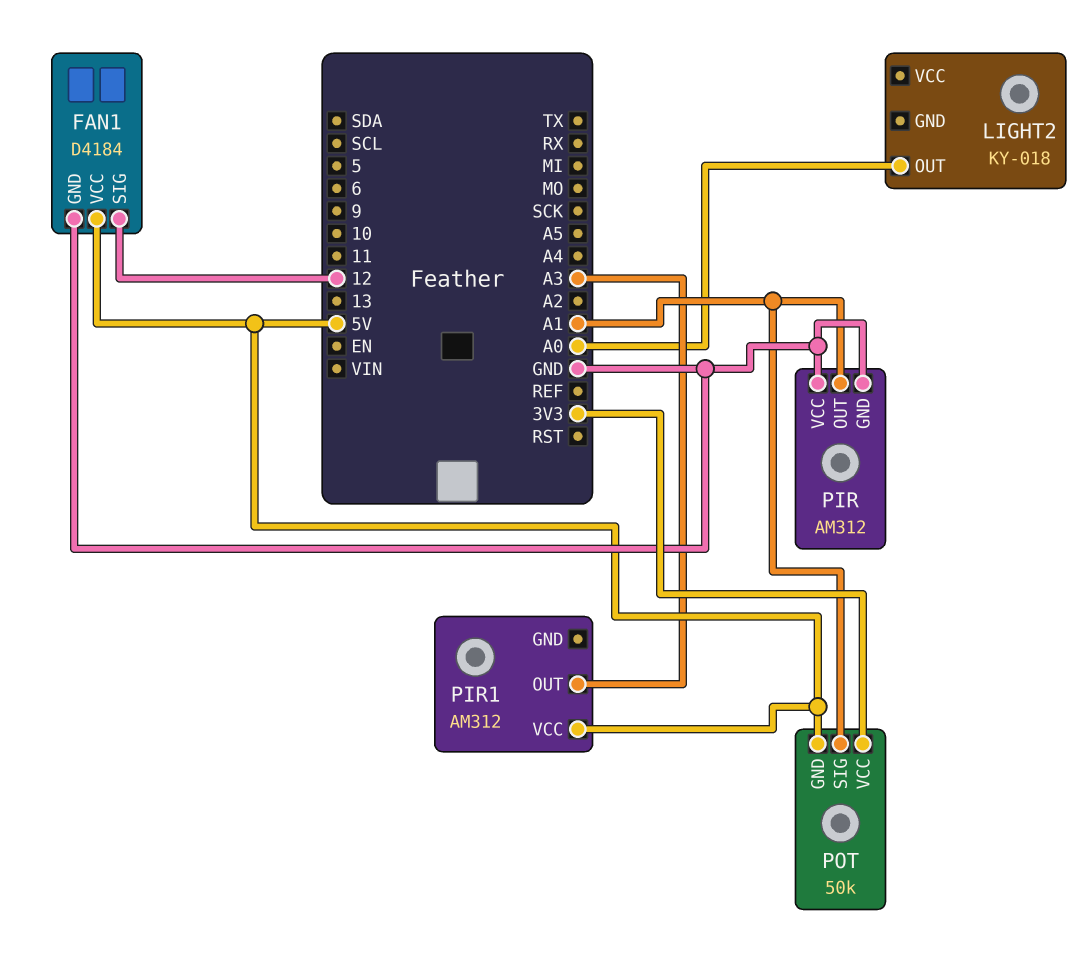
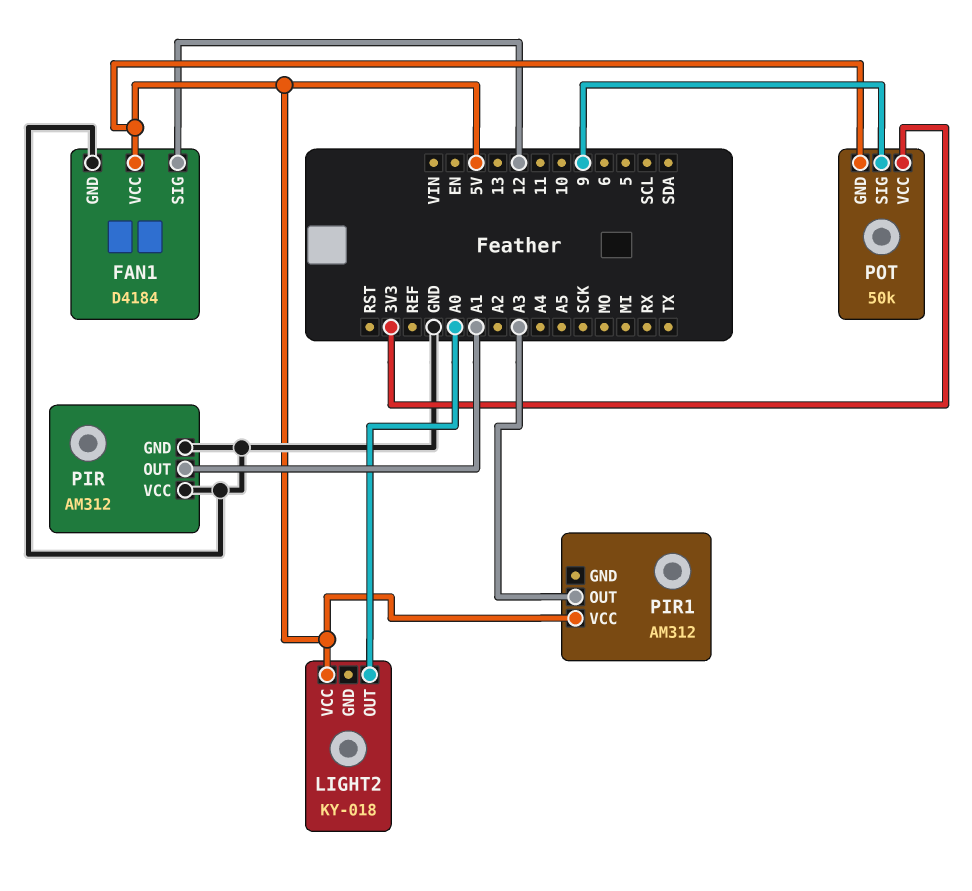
LIGHT2 pin VCC: none -> 5V
POT pin SIG: A1 -> 9

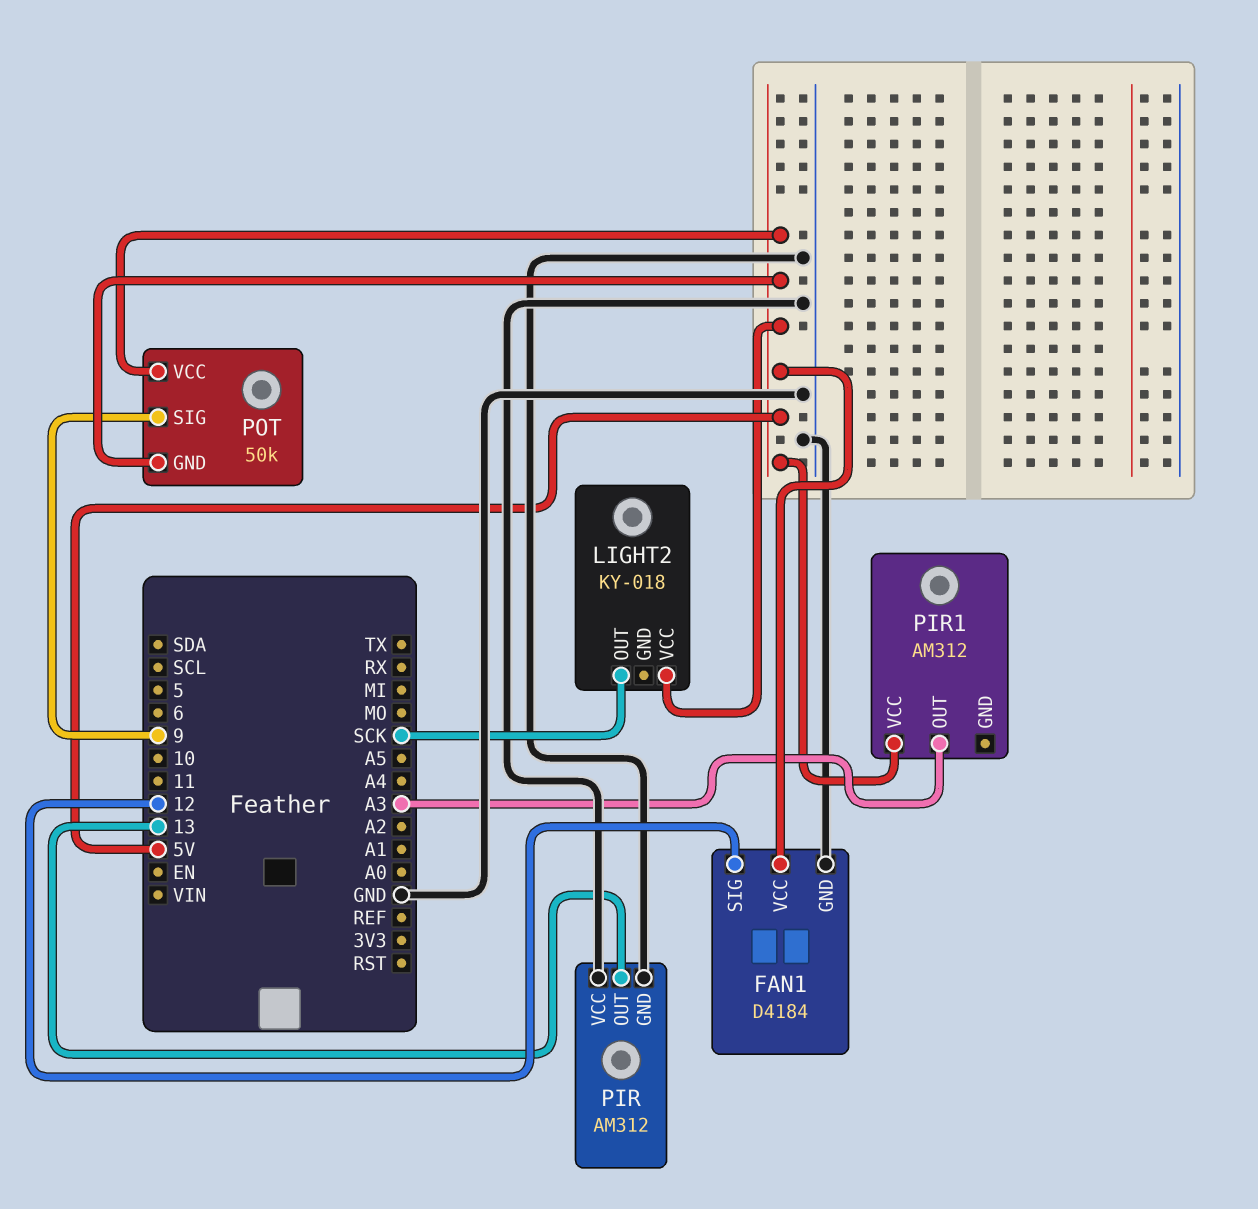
LIGHT2 pin OUT: A0 -> SCK
PIR pin OUT: A1 -> 13
POT pin VCC: 3V3 -> 5V

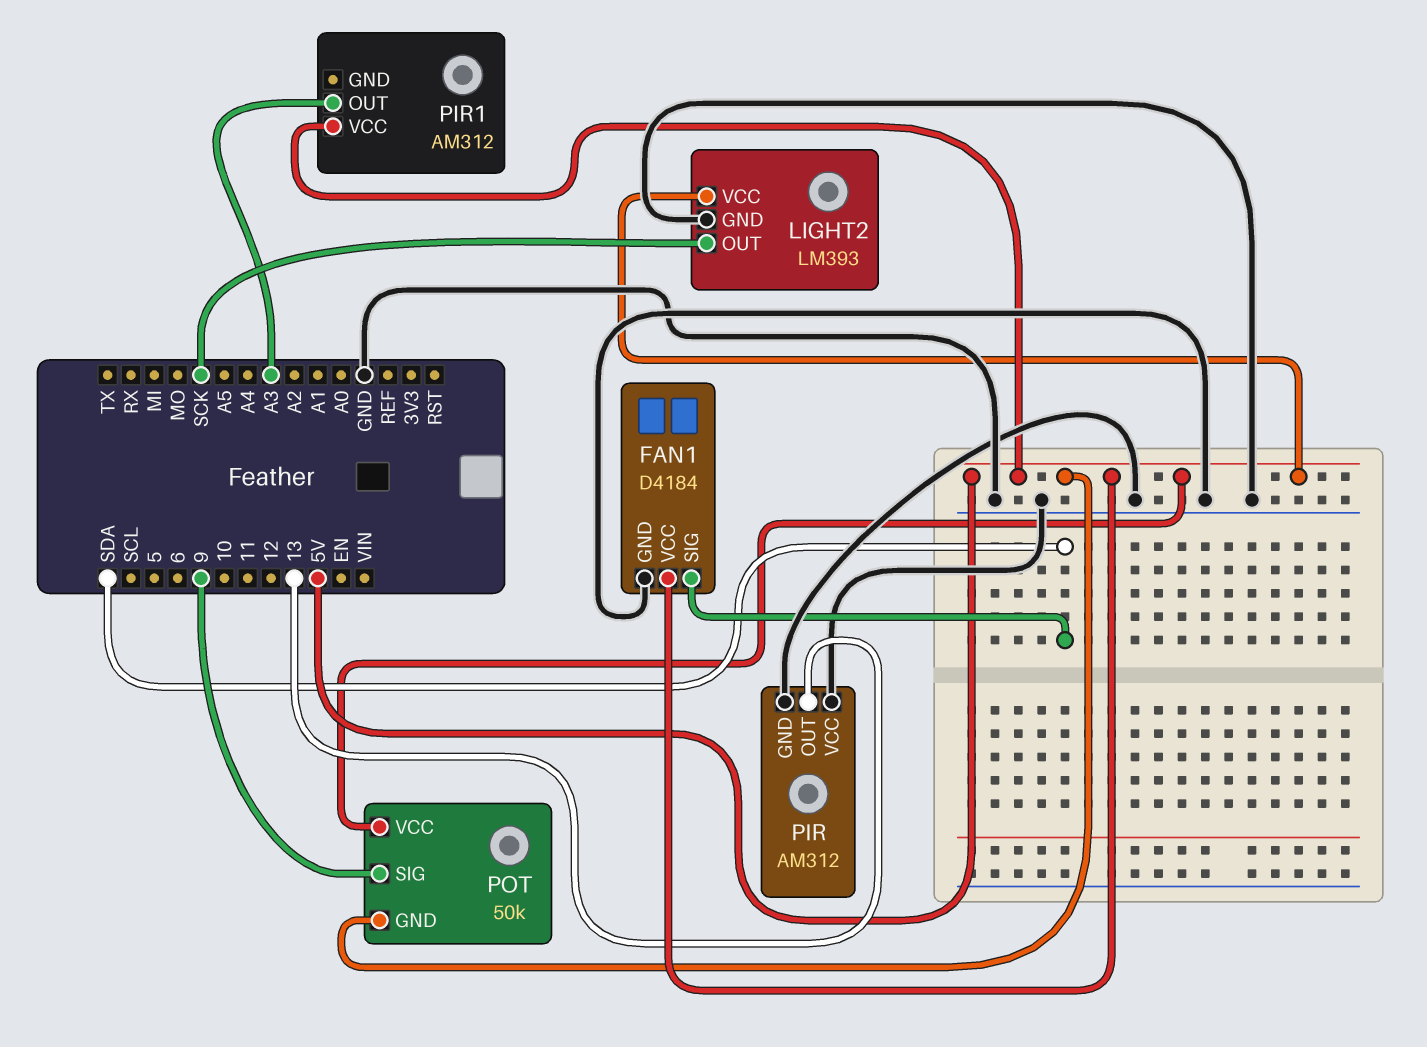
FAN1 pin SIG: 12 -> SDA
LIGHT2: KY-018 -> LM393
LIGHT2 pin GND: none -> GND

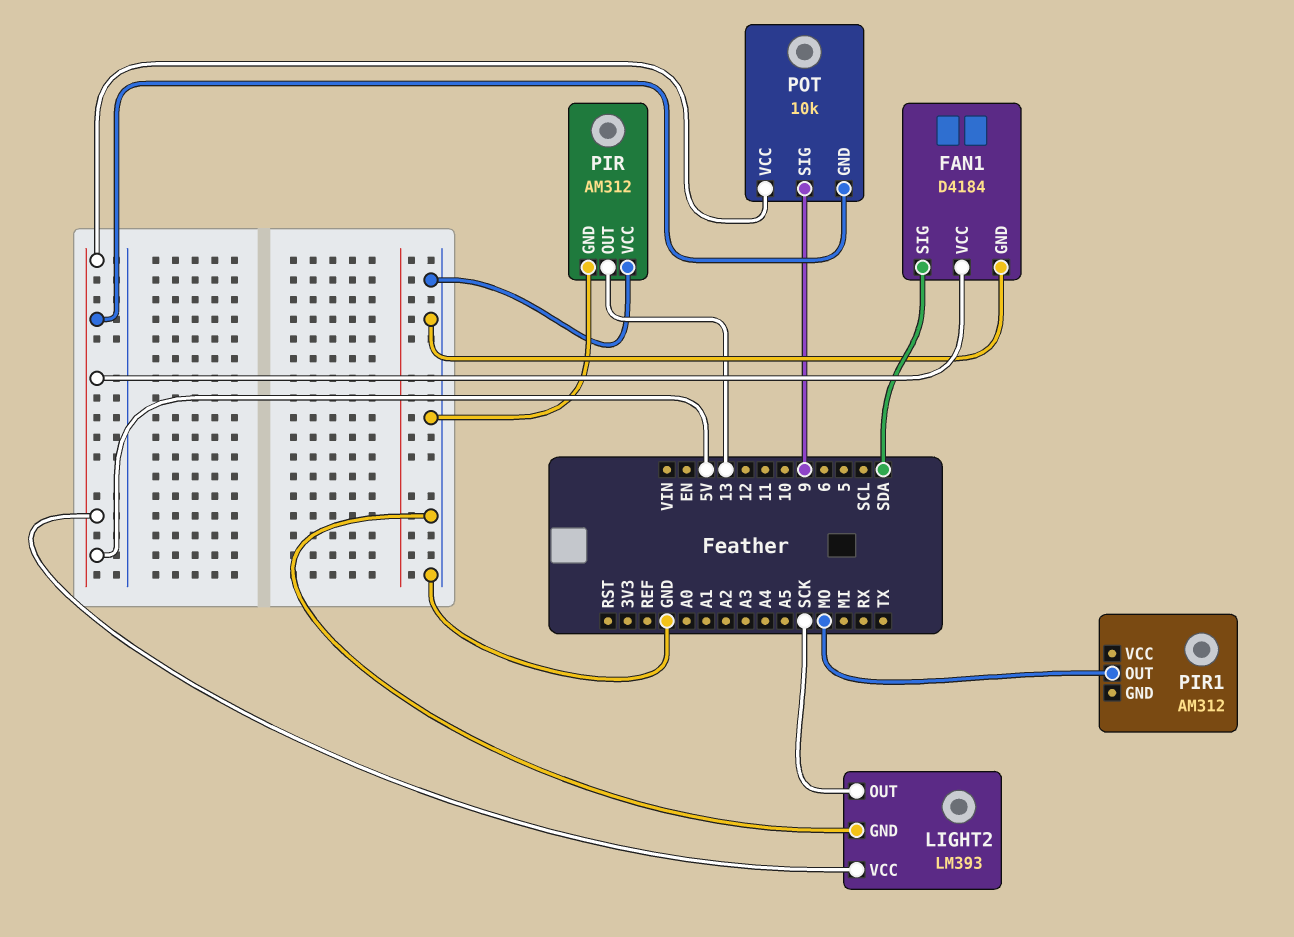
PIR1 pin OUT: A3 -> MO
PIR1 pin VCC: 5V -> none
POT: 50k -> 10k

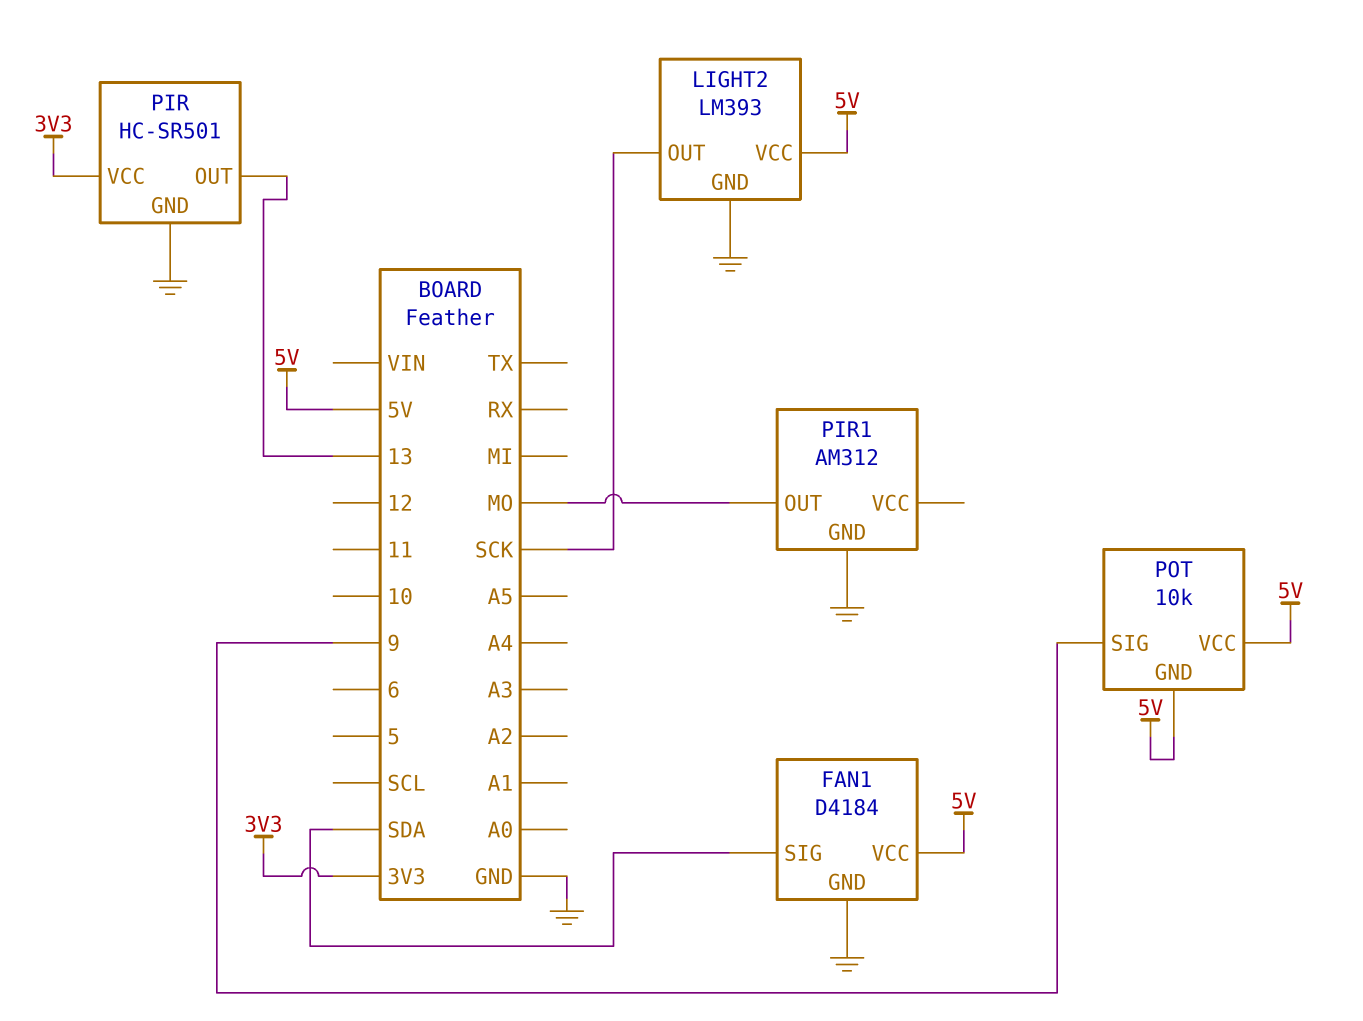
PIR: AM312 -> HC-SR501
PIR pin VCC: GND -> 3V3
PIR1 pin GND: none -> GND

